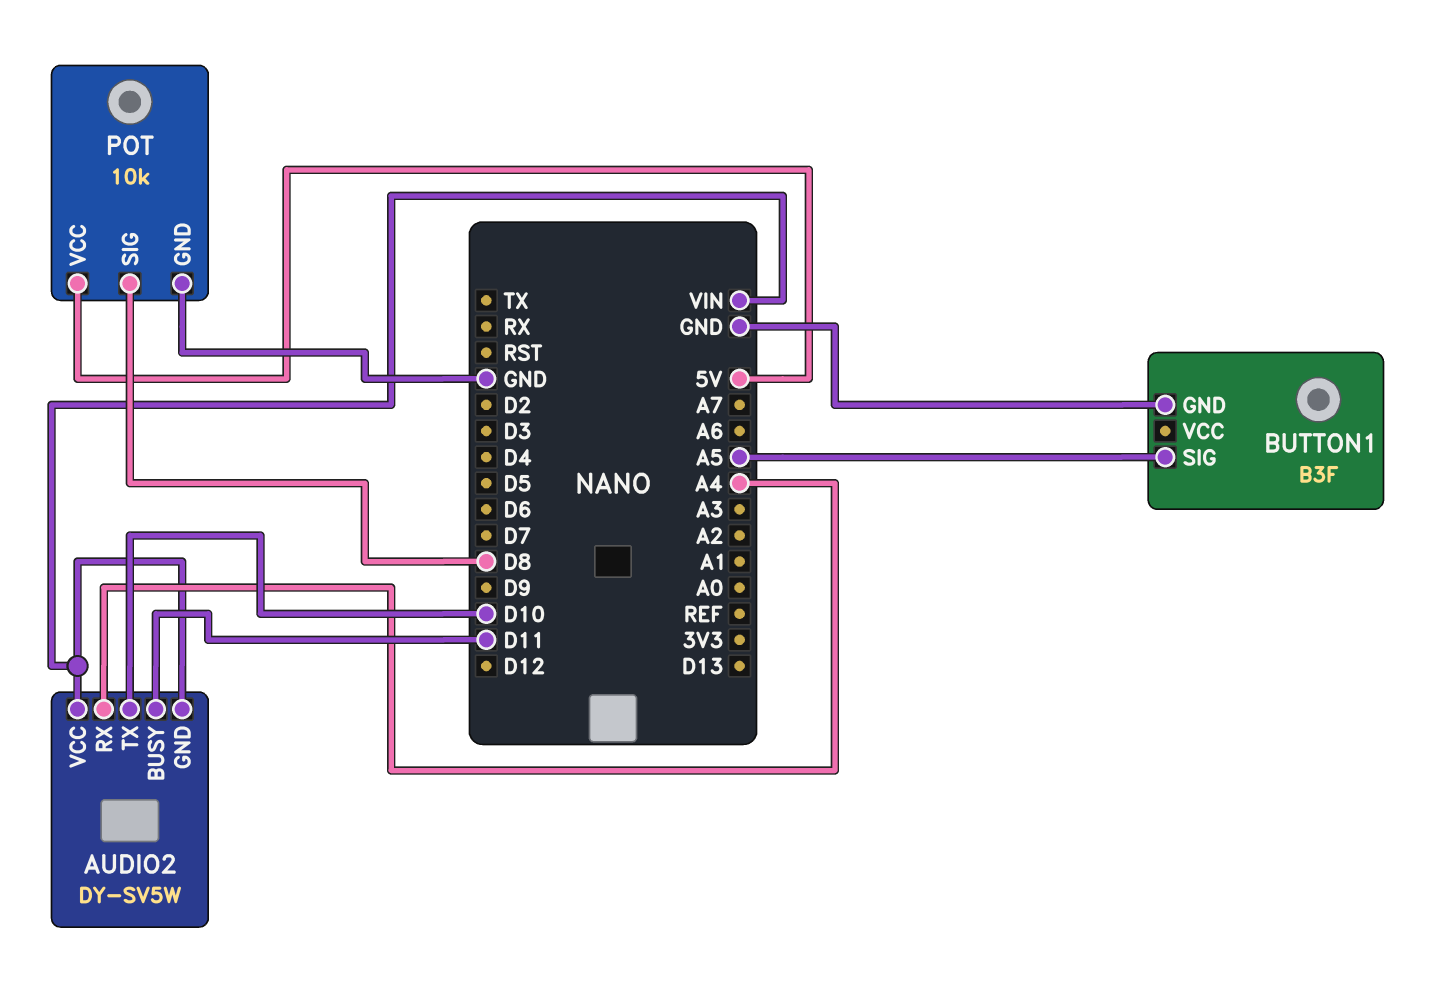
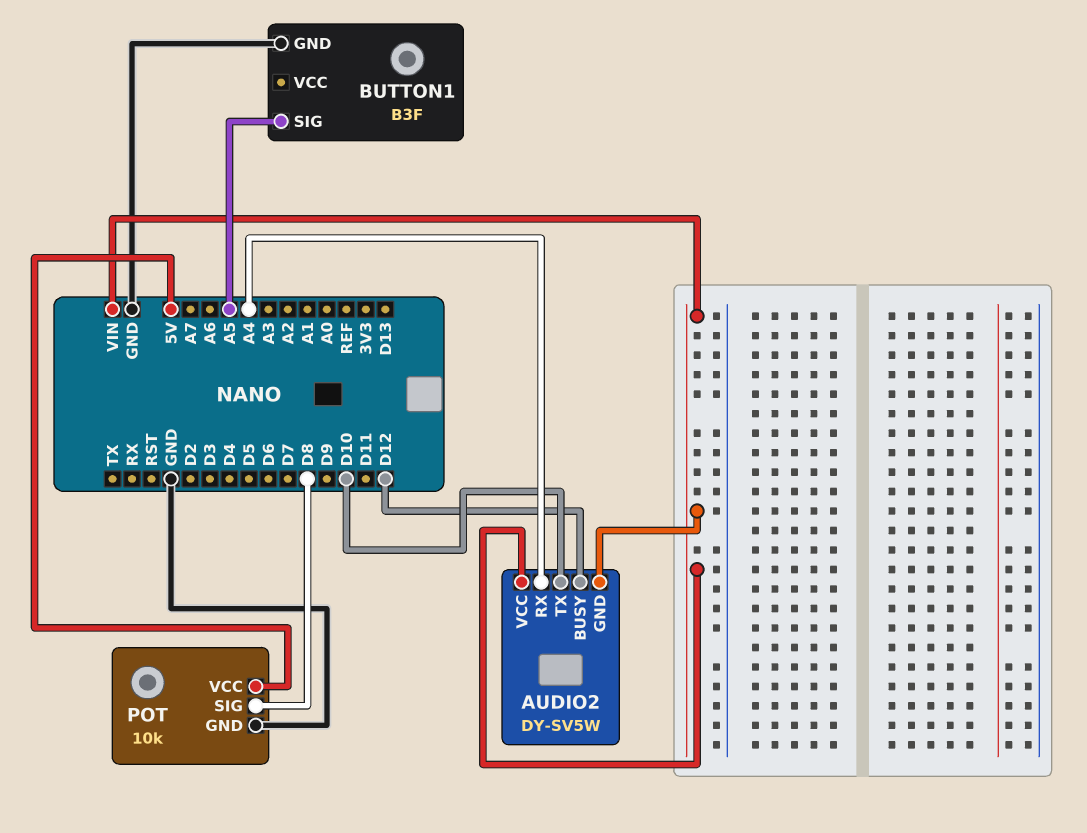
AUDIO2 pin BUSY: D11 -> D12

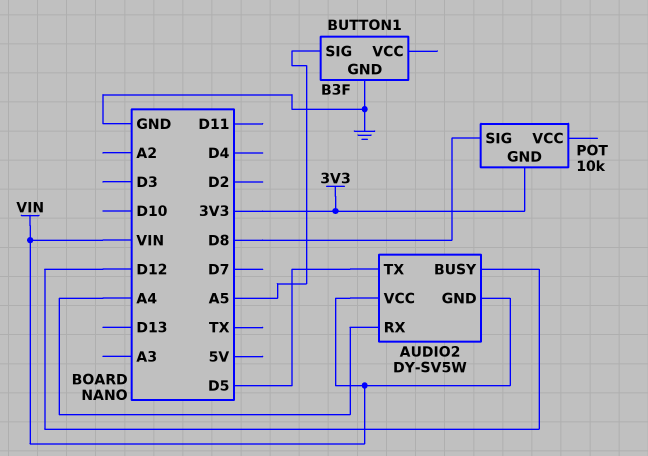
AUDIO2 pin TX: D10 -> D5
POT pin GND: GND -> 3V3
POT pin VCC: 5V -> none

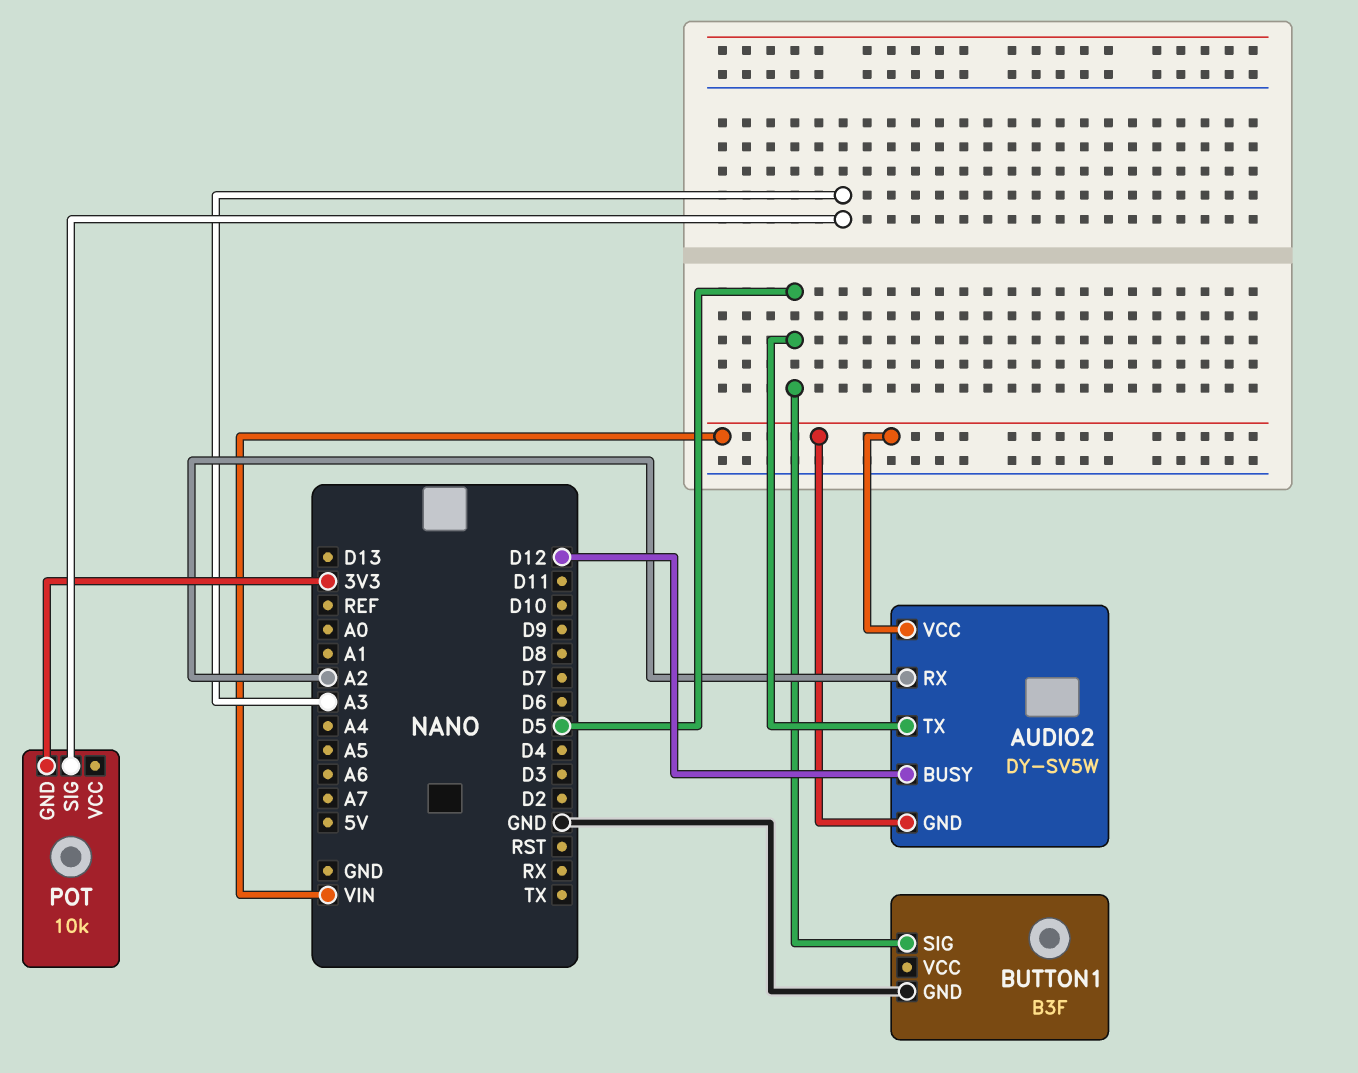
AUDIO2 pin RX: A4 -> A2
BUTTON1 pin SIG: A5 -> D5
POT pin SIG: D8 -> A3

